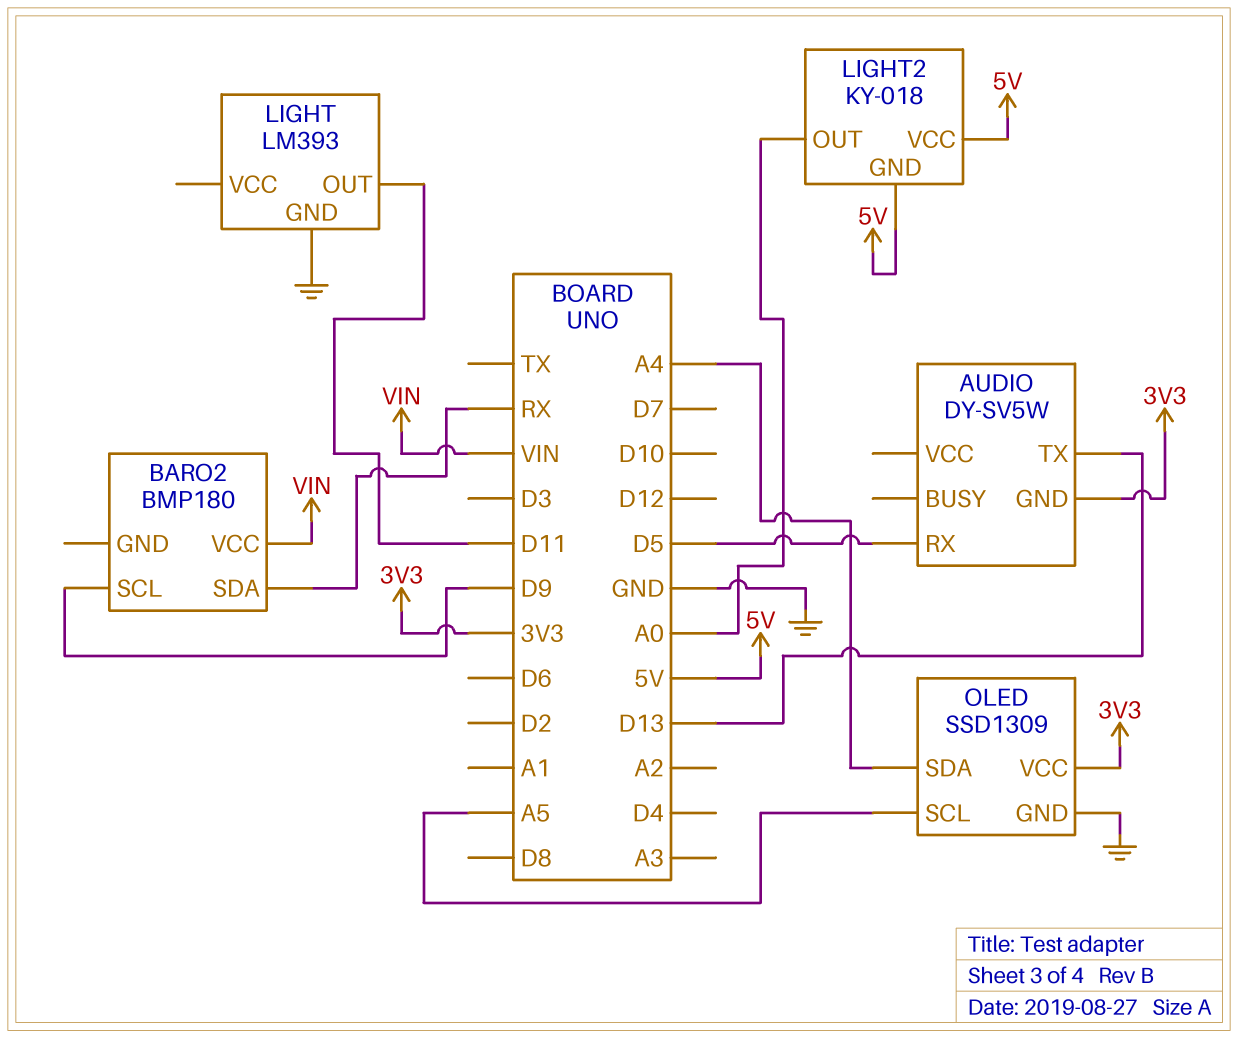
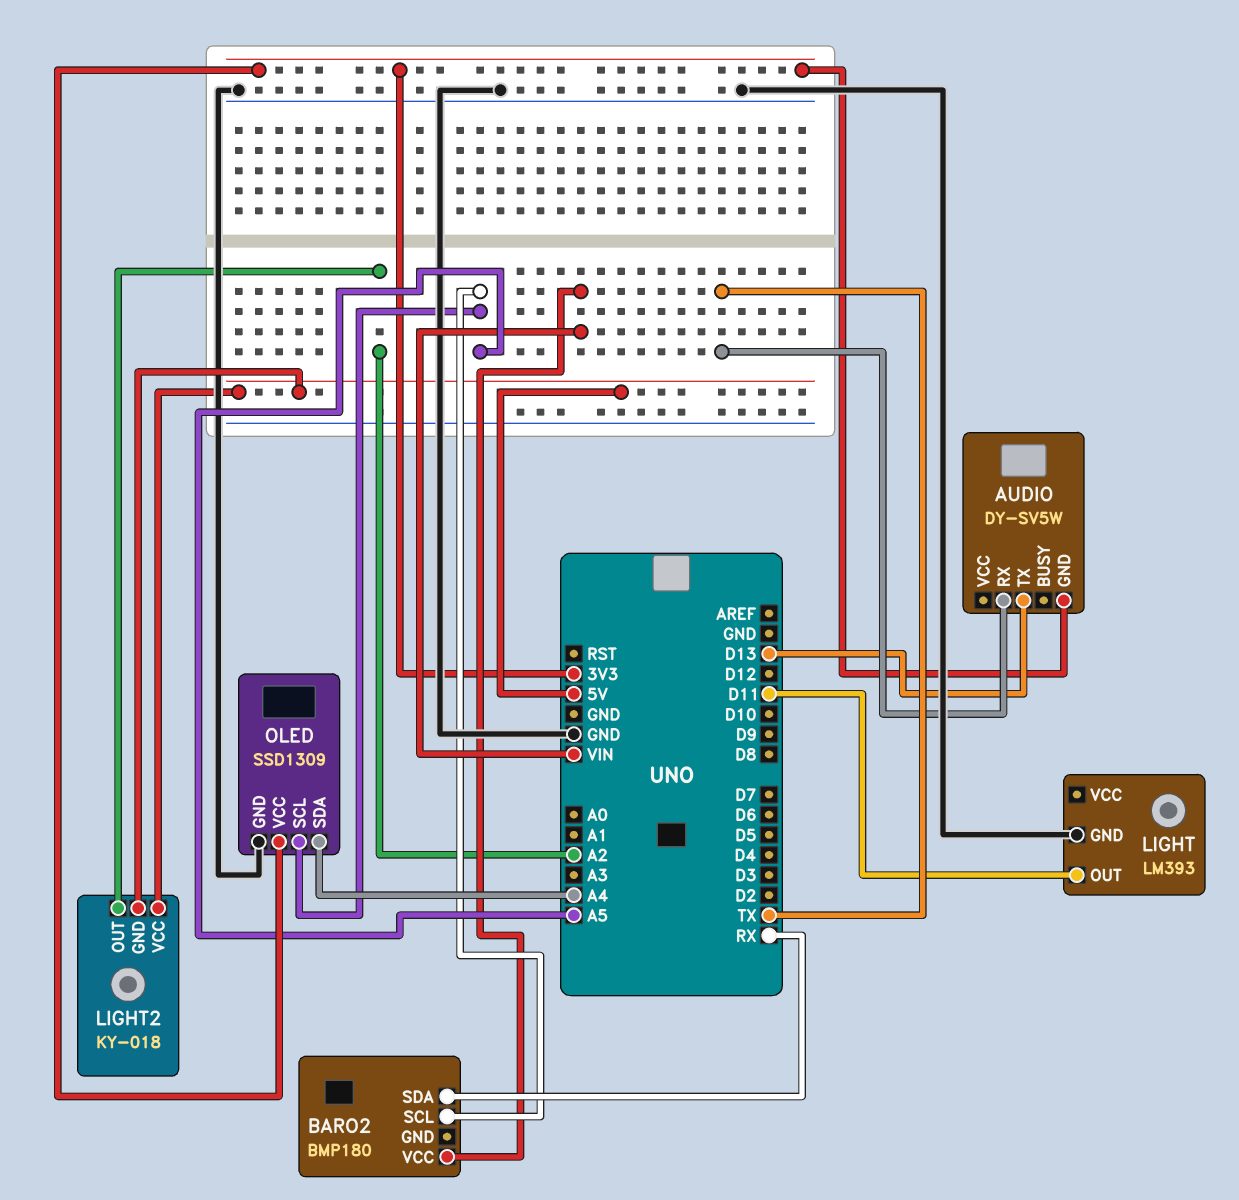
AUDIO pin RX: D5 -> TX
BARO2 pin SCL: D9 -> A5
LIGHT2 pin OUT: A0 -> A2

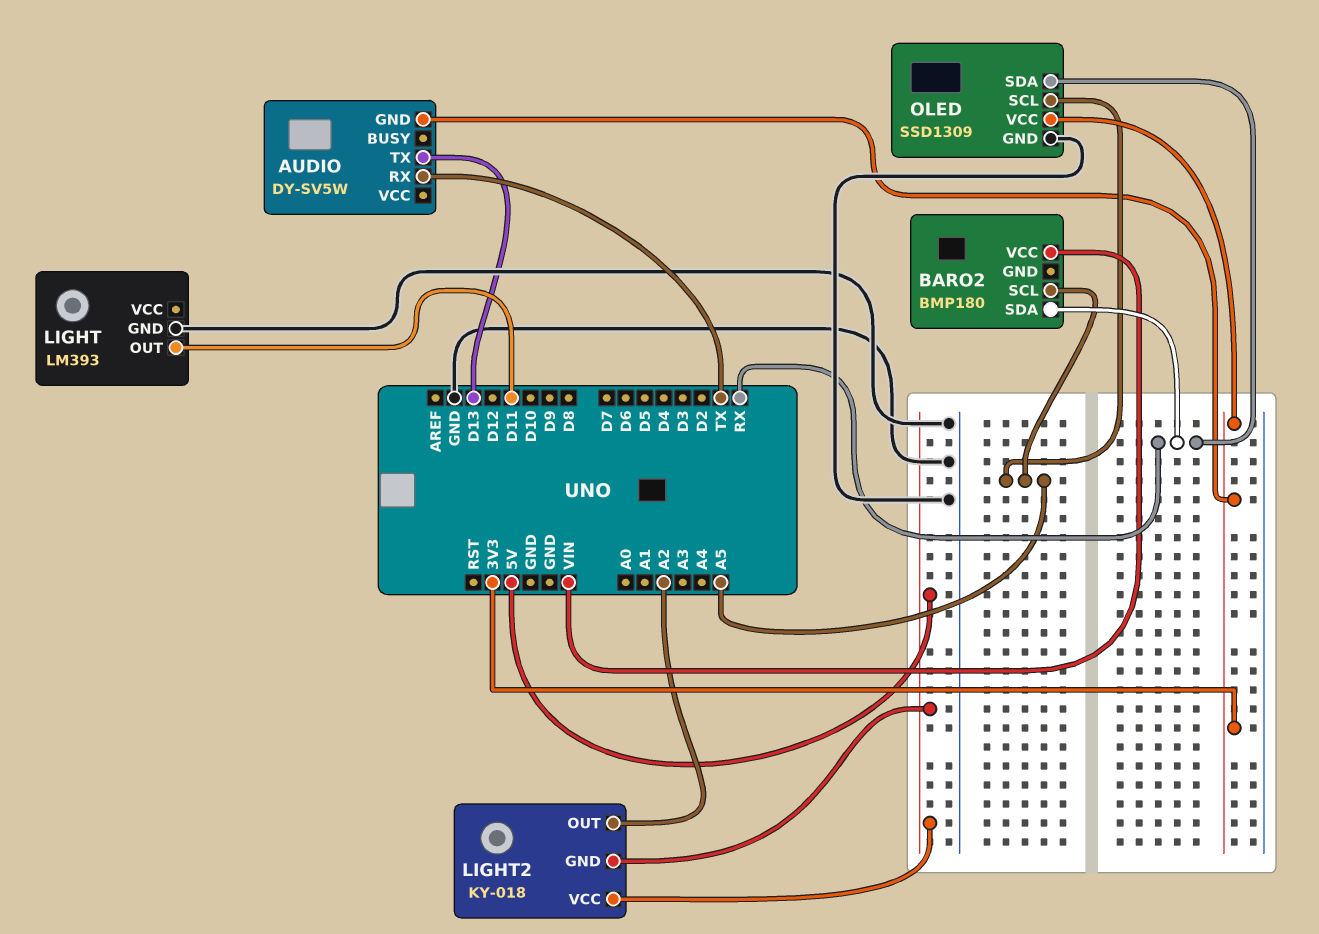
OLED pin SDA: A4 -> RX

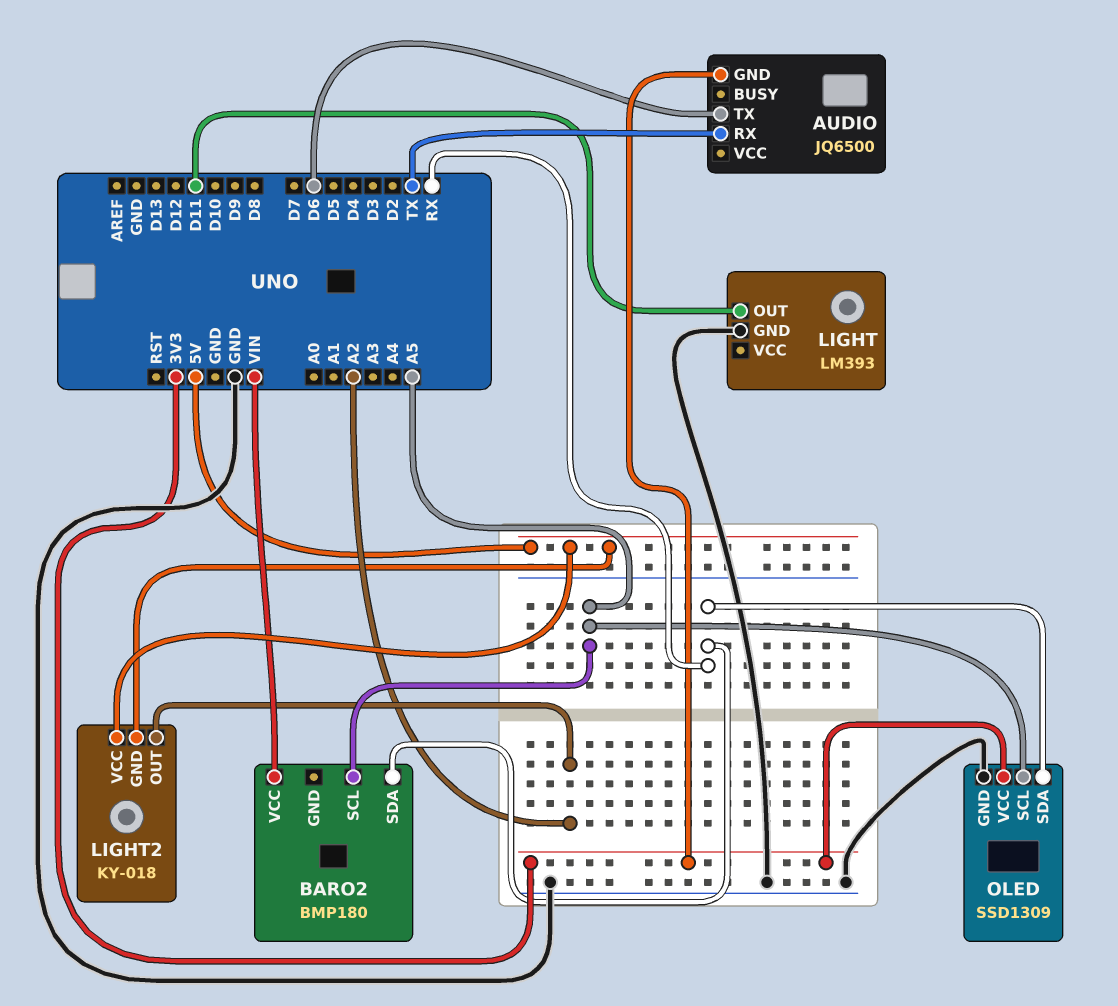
AUDIO: DY-SV5W -> JQ6500
AUDIO pin TX: D13 -> D6

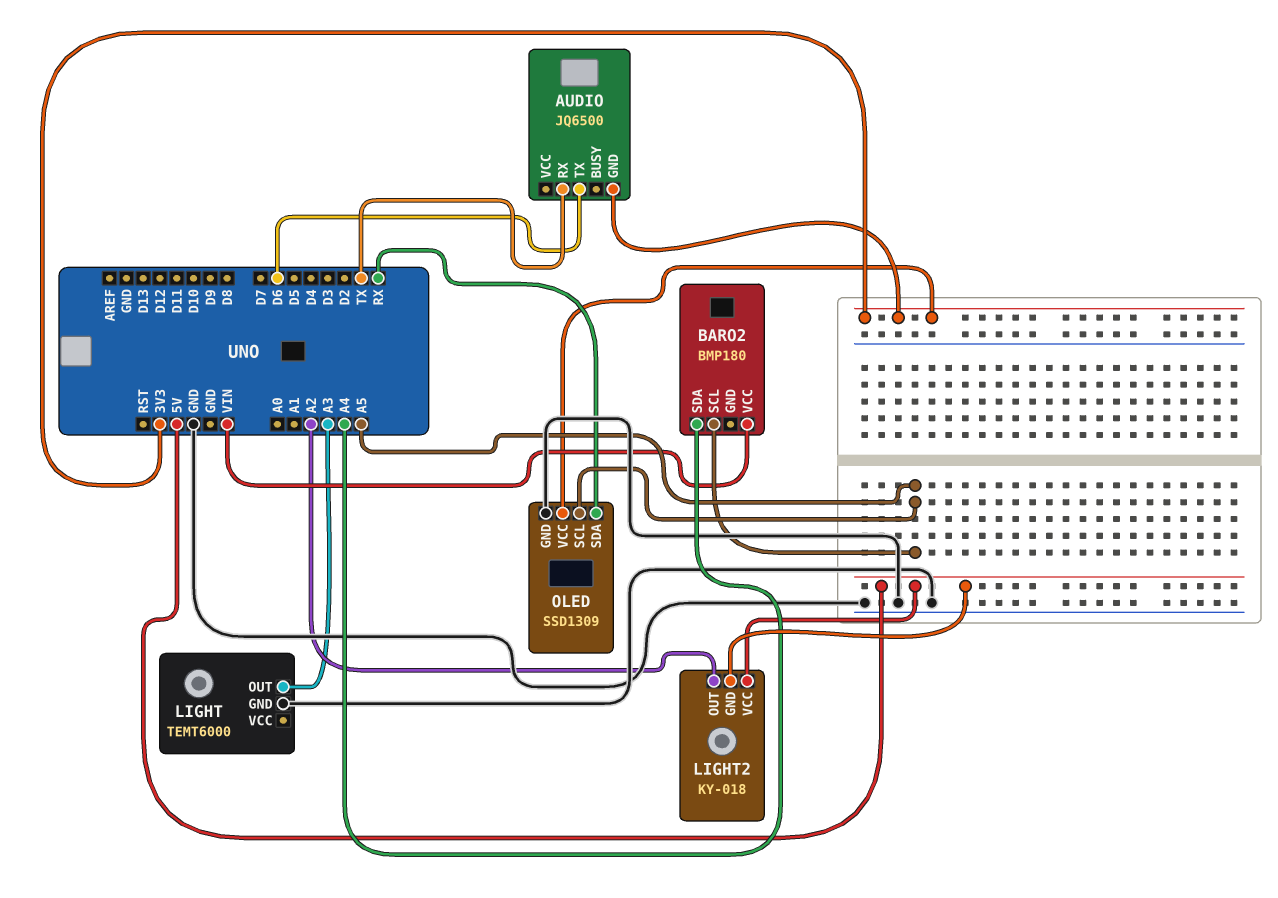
BARO2 pin SDA: RX -> A4
LIGHT: LM393 -> TEMT6000
LIGHT pin OUT: D11 -> A3

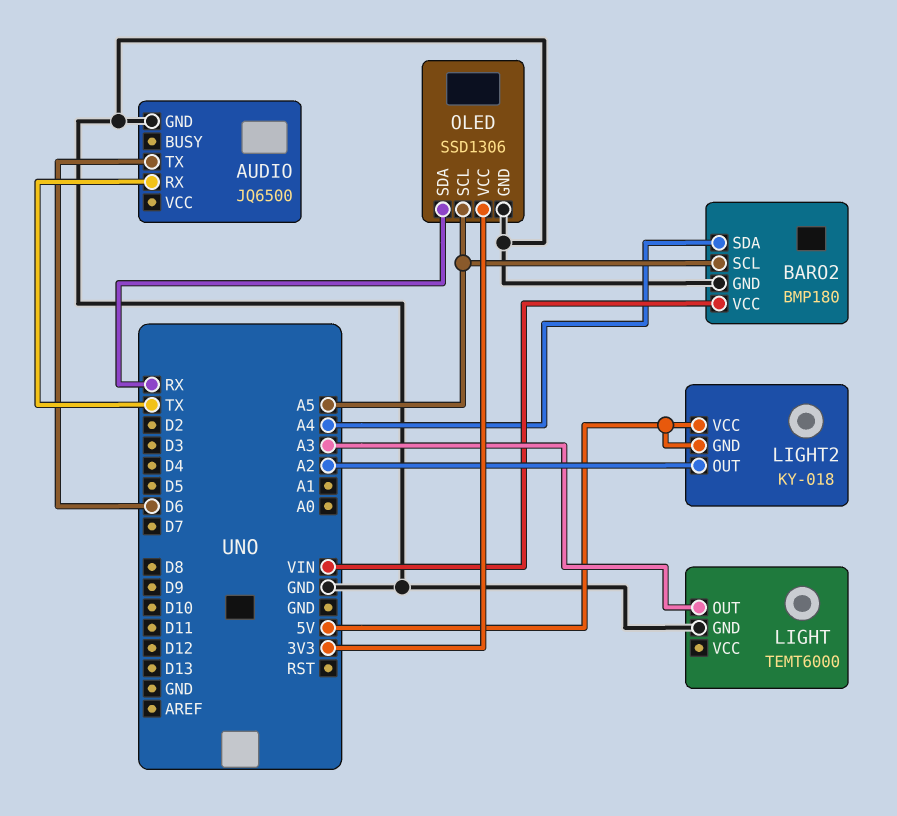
AUDIO pin GND: 3V3 -> GND
BARO2 pin GND: none -> GND
OLED: SSD1309 -> SSD1306

